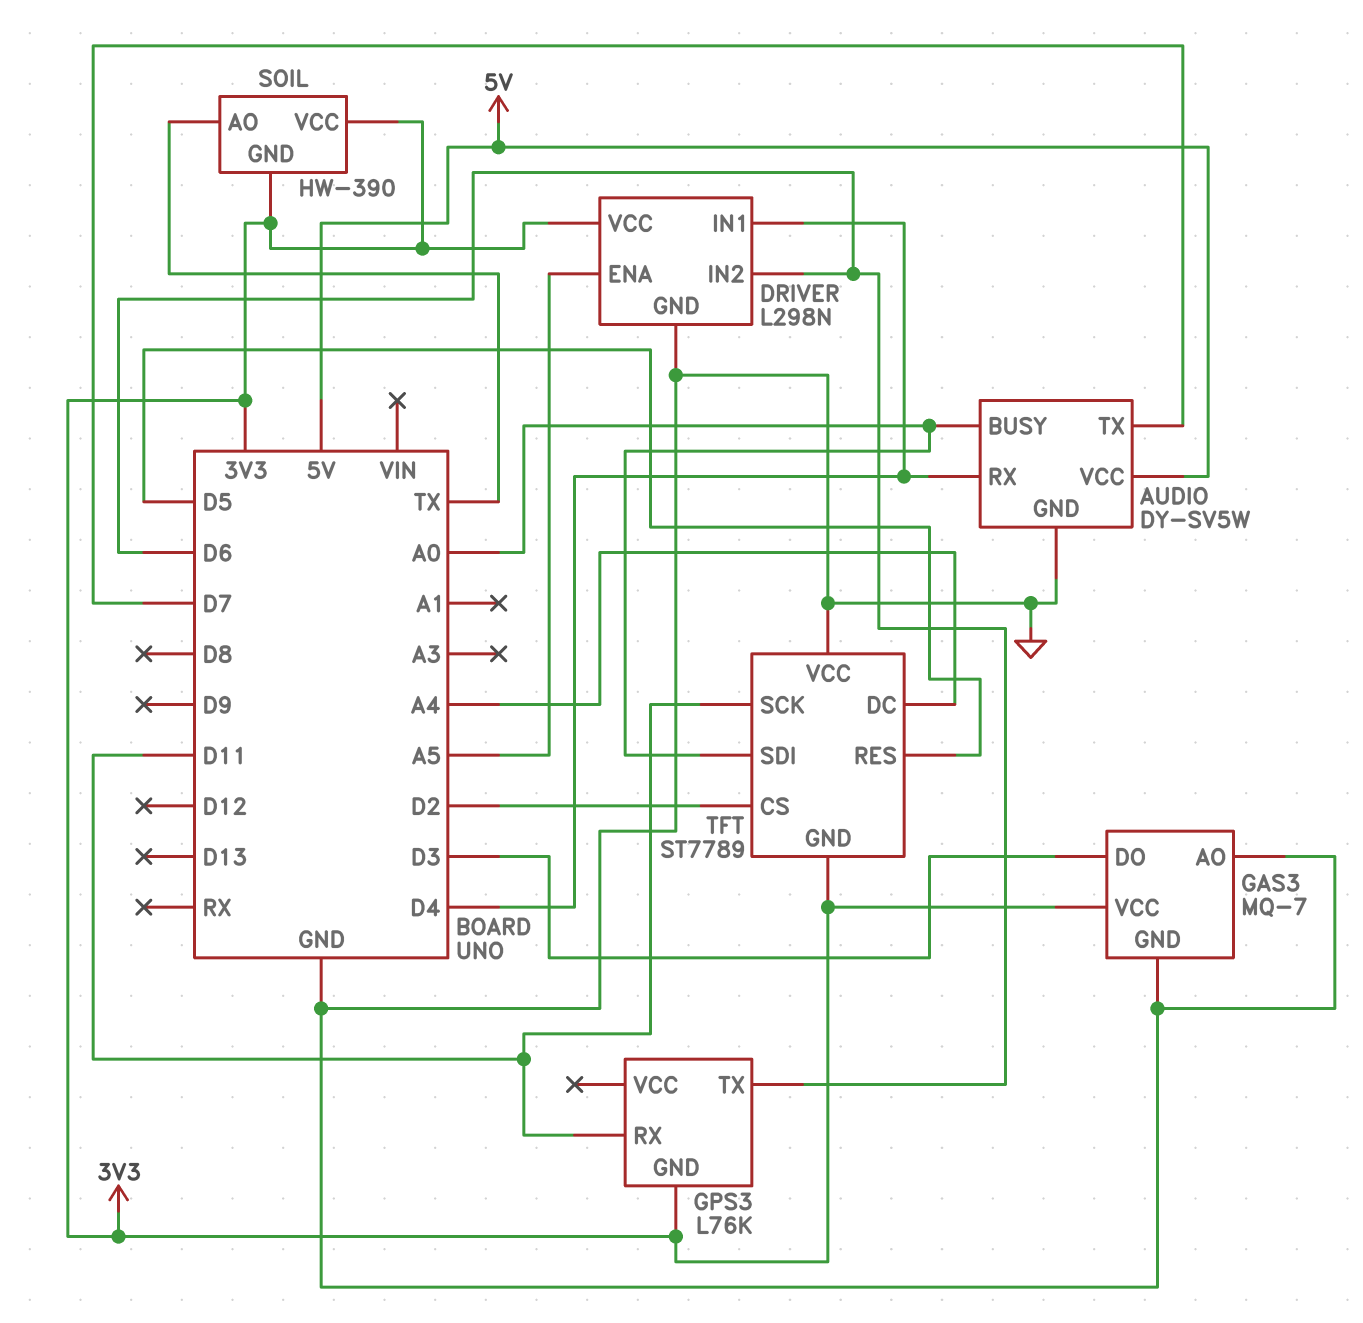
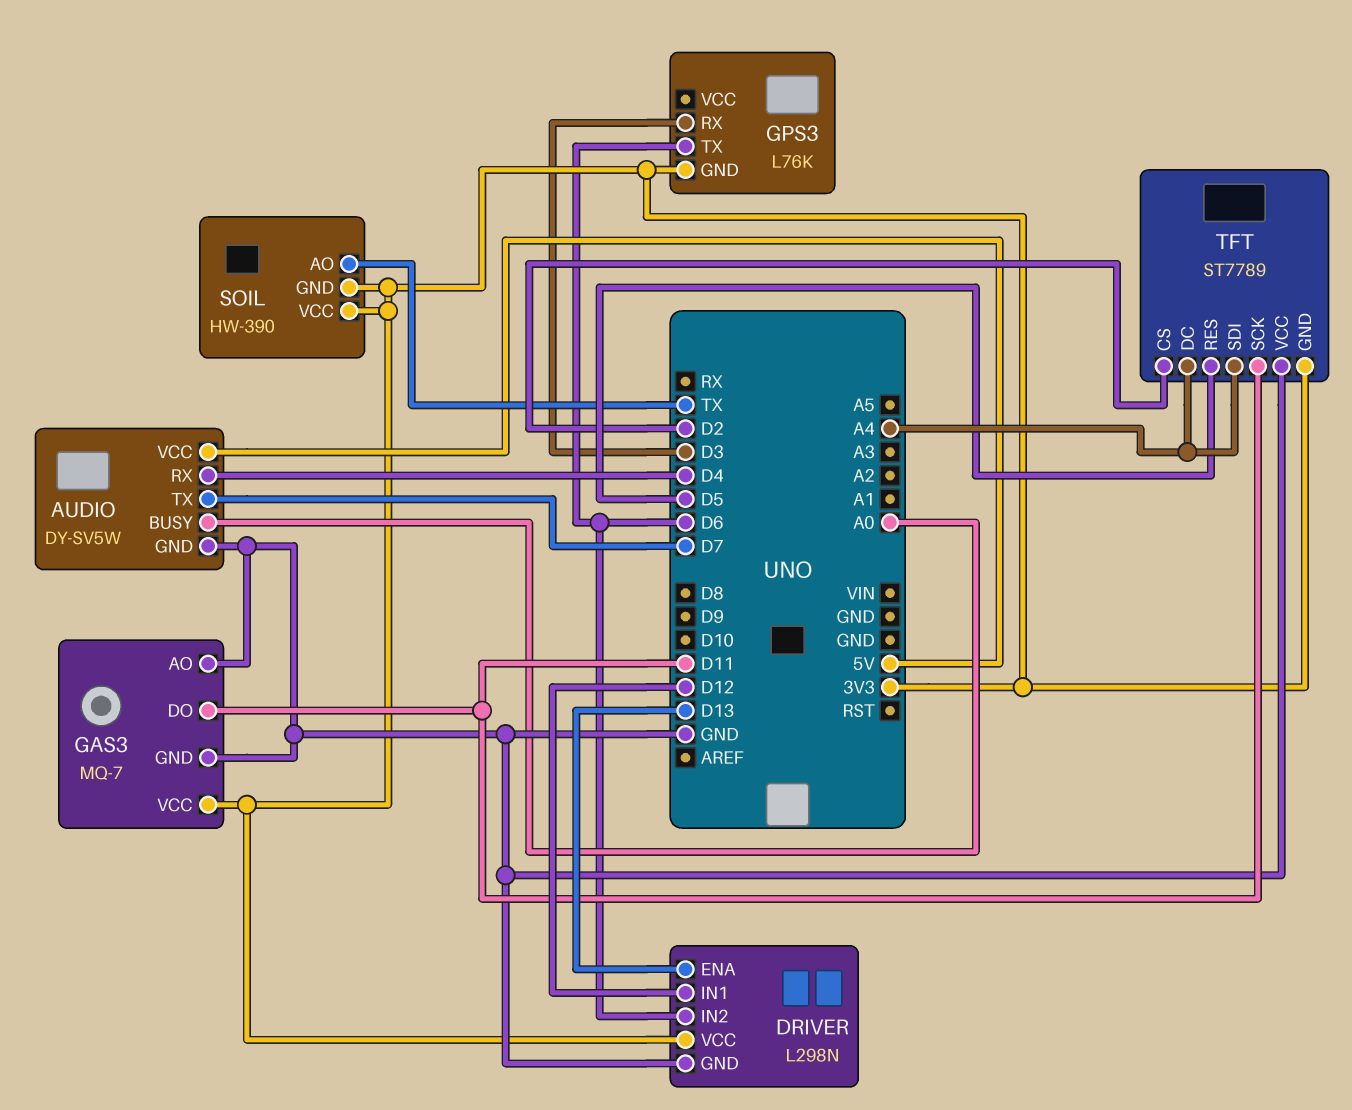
DRIVER pin ENA: A5 -> D13
DRIVER pin IN1: D4 -> D12
GAS3 pin DO: D3 -> D11
GPS3 pin RX: D11 -> D3
TFT pin SDI: A0 -> A4

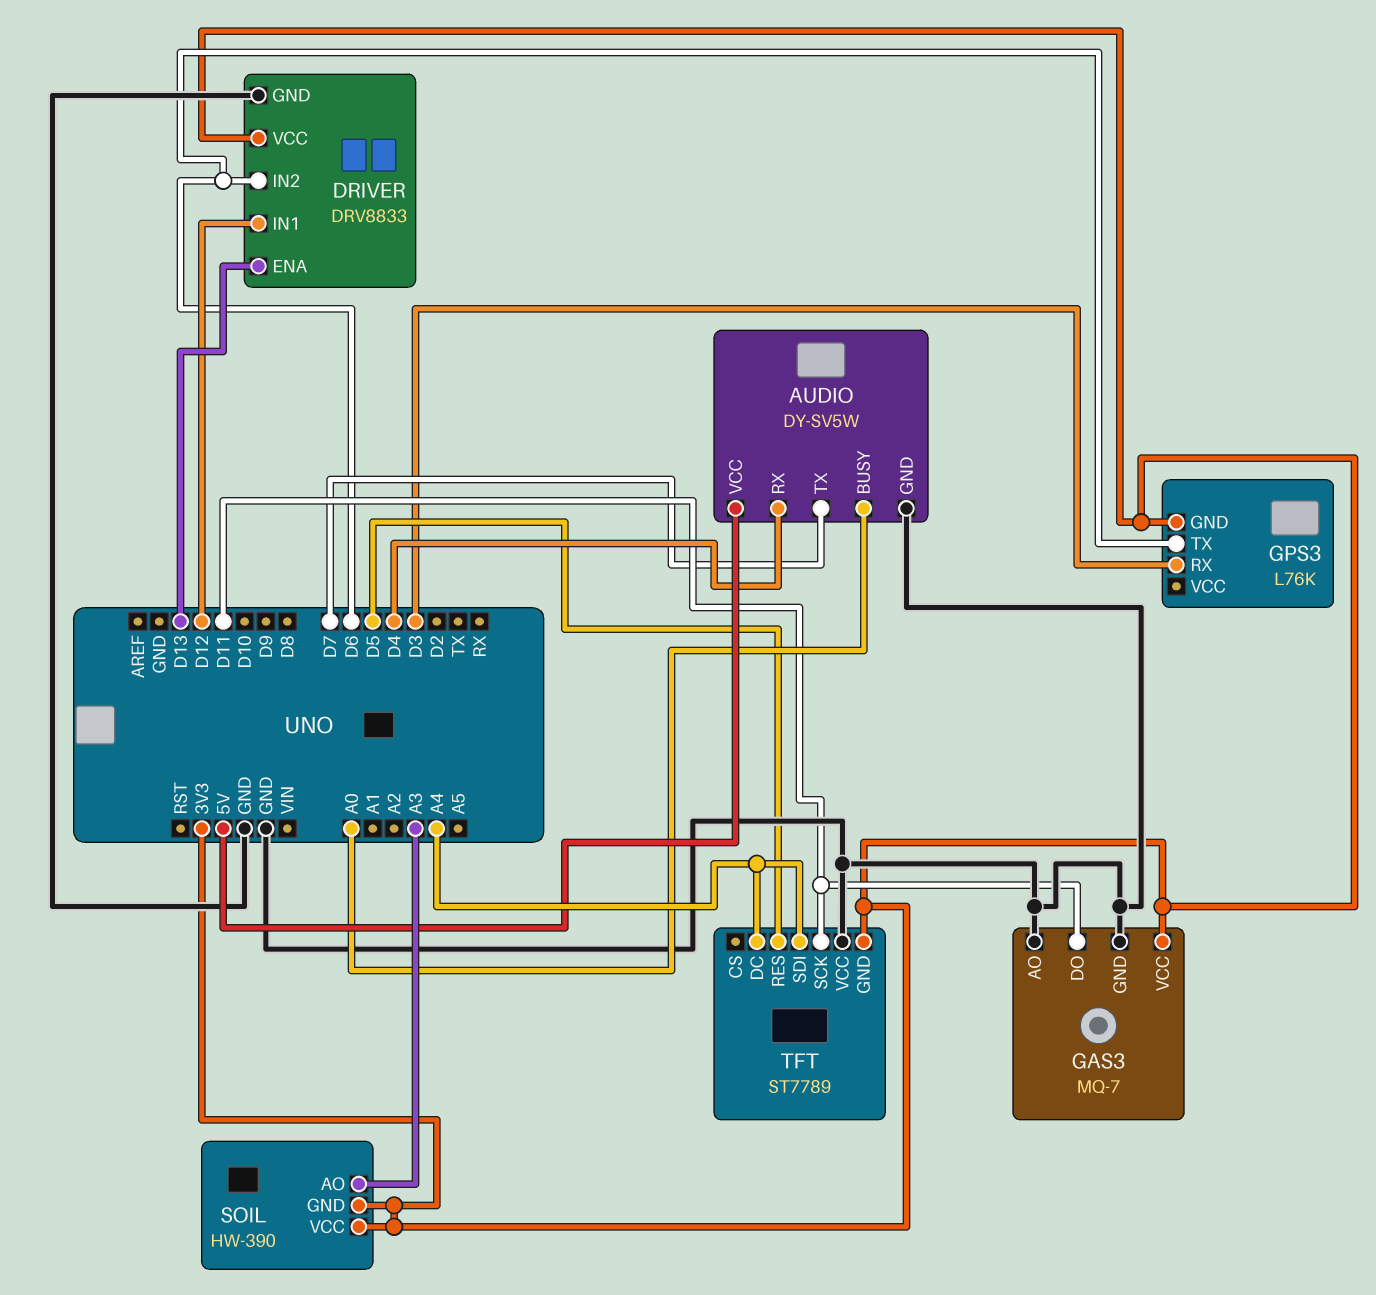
DRIVER: L298N -> DRV8833
SOIL pin AO: TX -> A3
TFT pin CS: D2 -> none

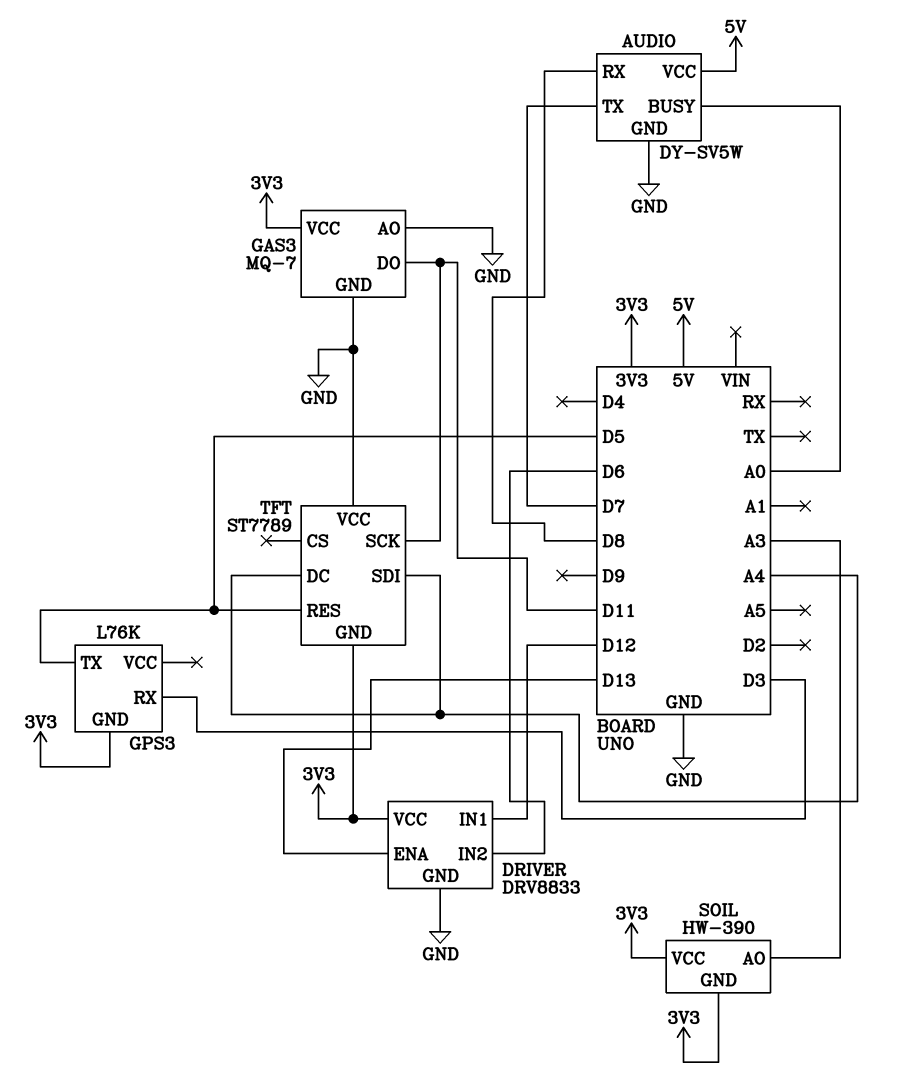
AUDIO pin RX: D4 -> D8
GPS3 pin TX: D6 -> D5

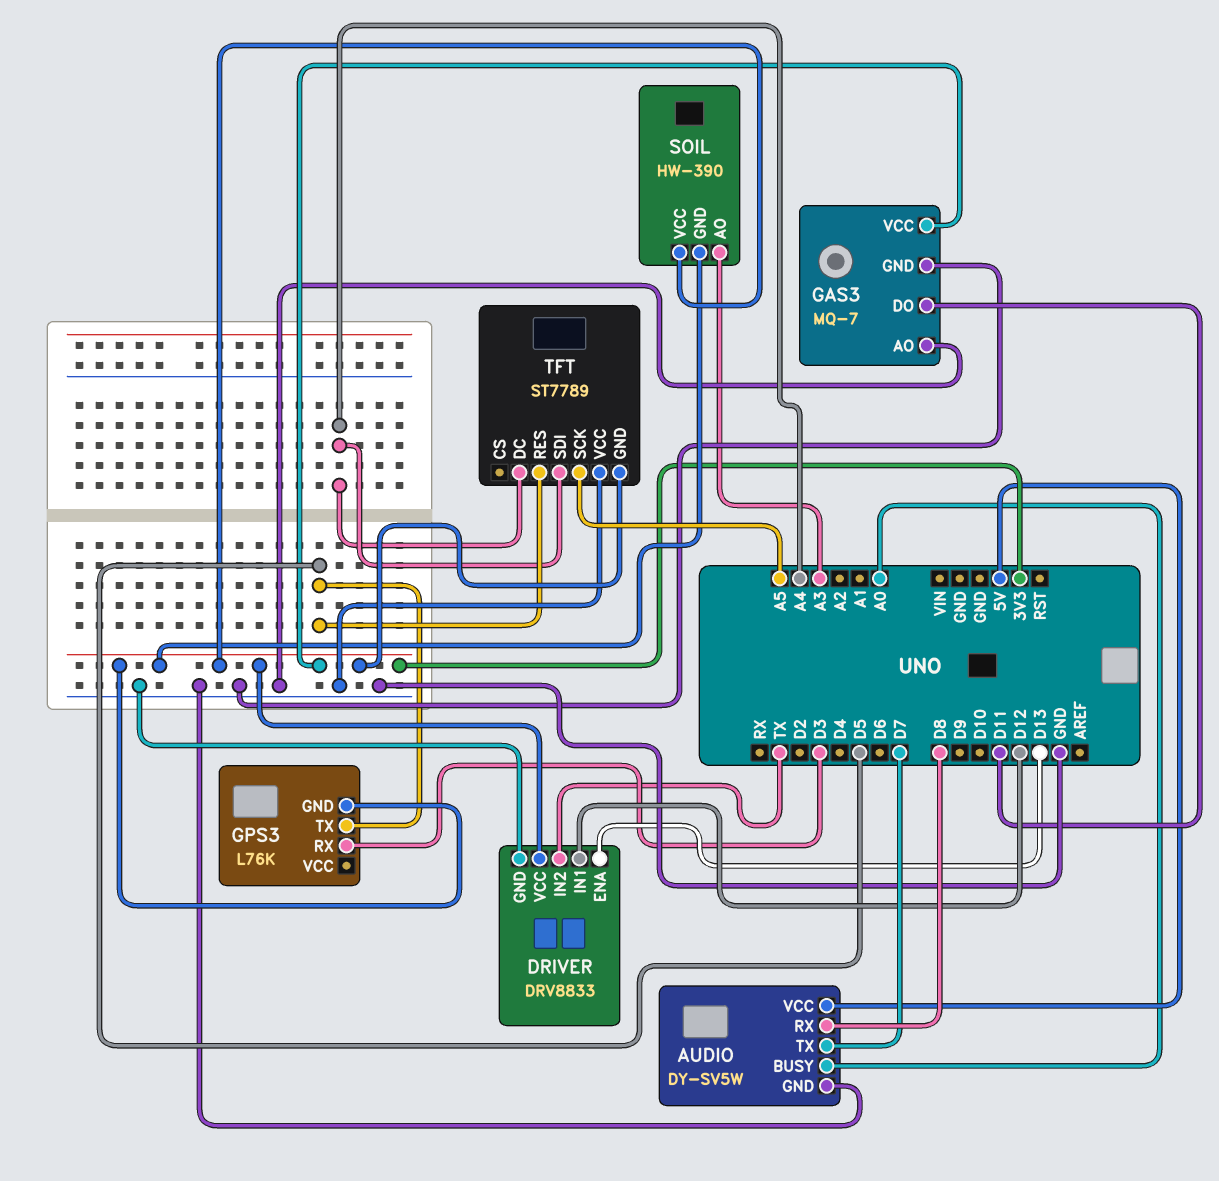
DRIVER pin IN2: D6 -> TX
TFT pin SCK: D11 -> A5

